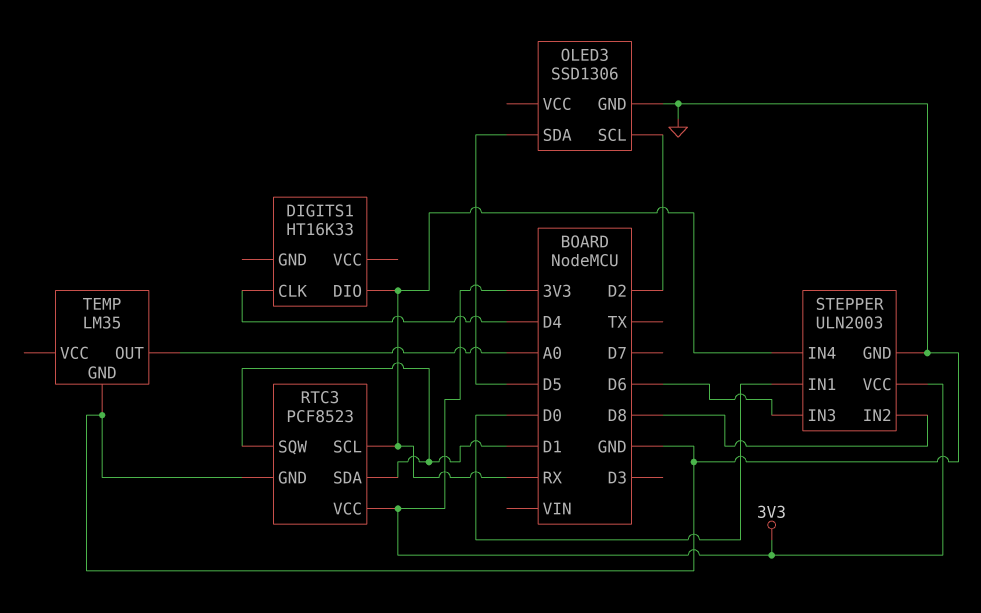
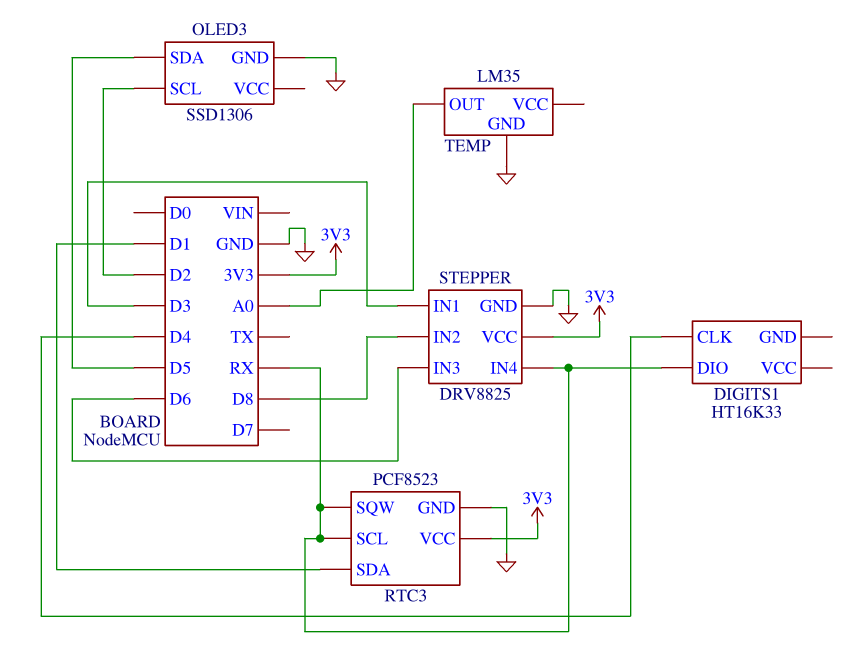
RTC3 pin SQW: D1 -> RX
STEPPER: ULN2003 -> DRV8825
STEPPER pin IN1: D0 -> D3

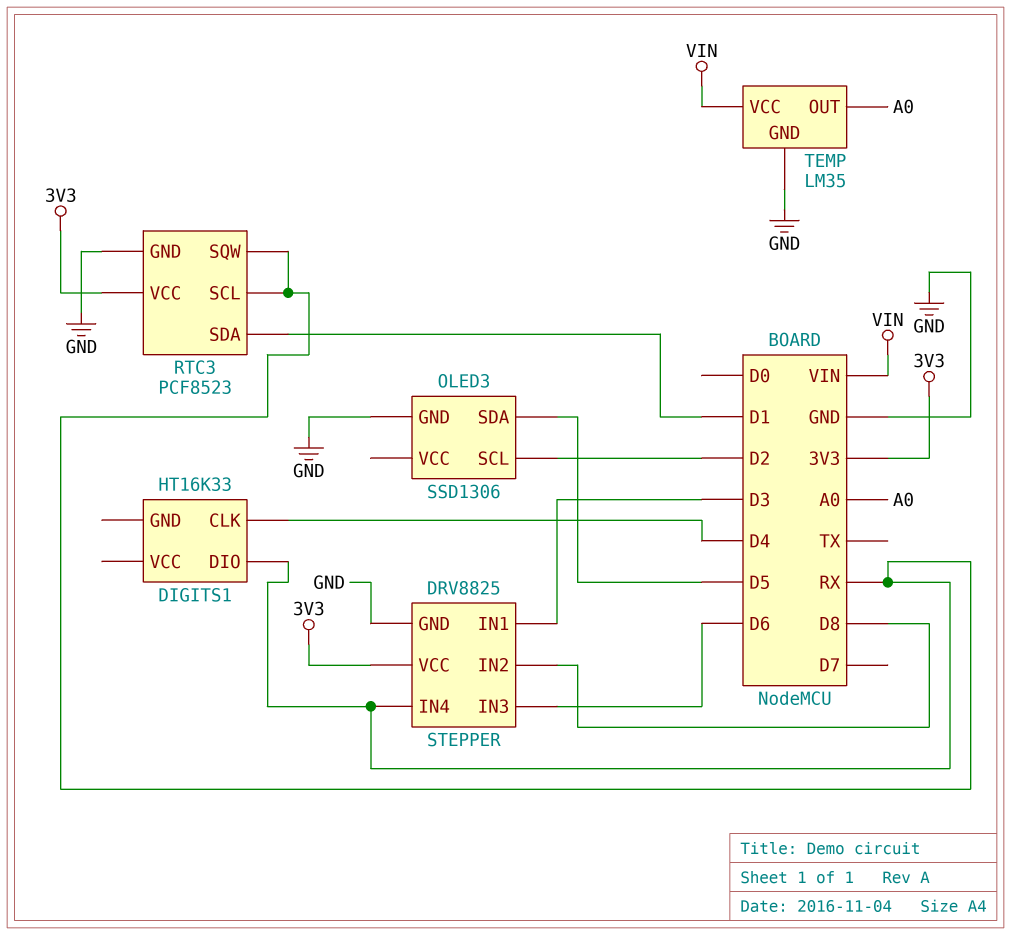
TEMP pin VCC: none -> VIN

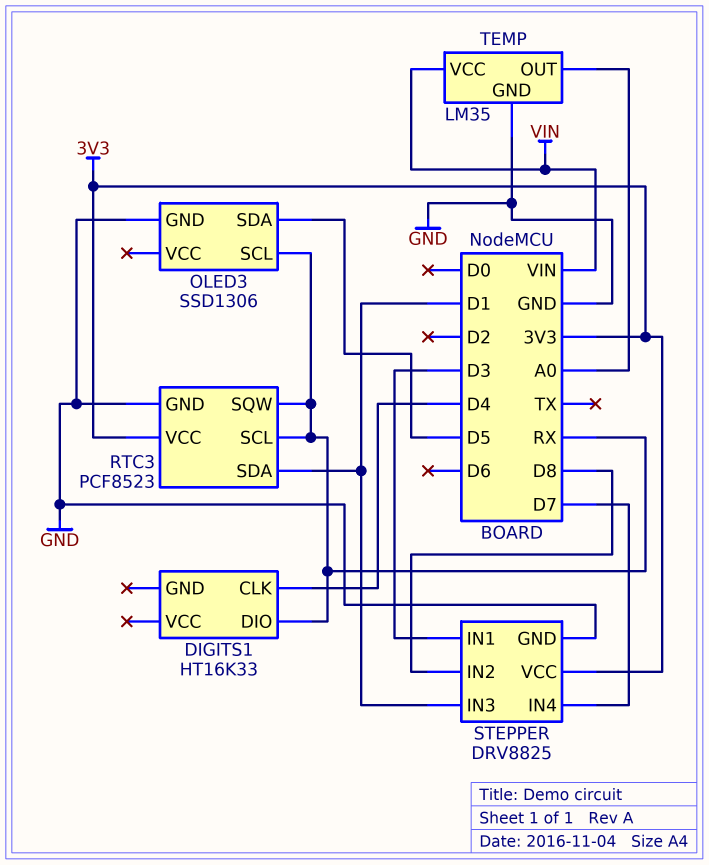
OLED3 pin SCL: D2 -> RX
STEPPER pin IN3: D6 -> D1
STEPPER pin IN4: RX -> D7

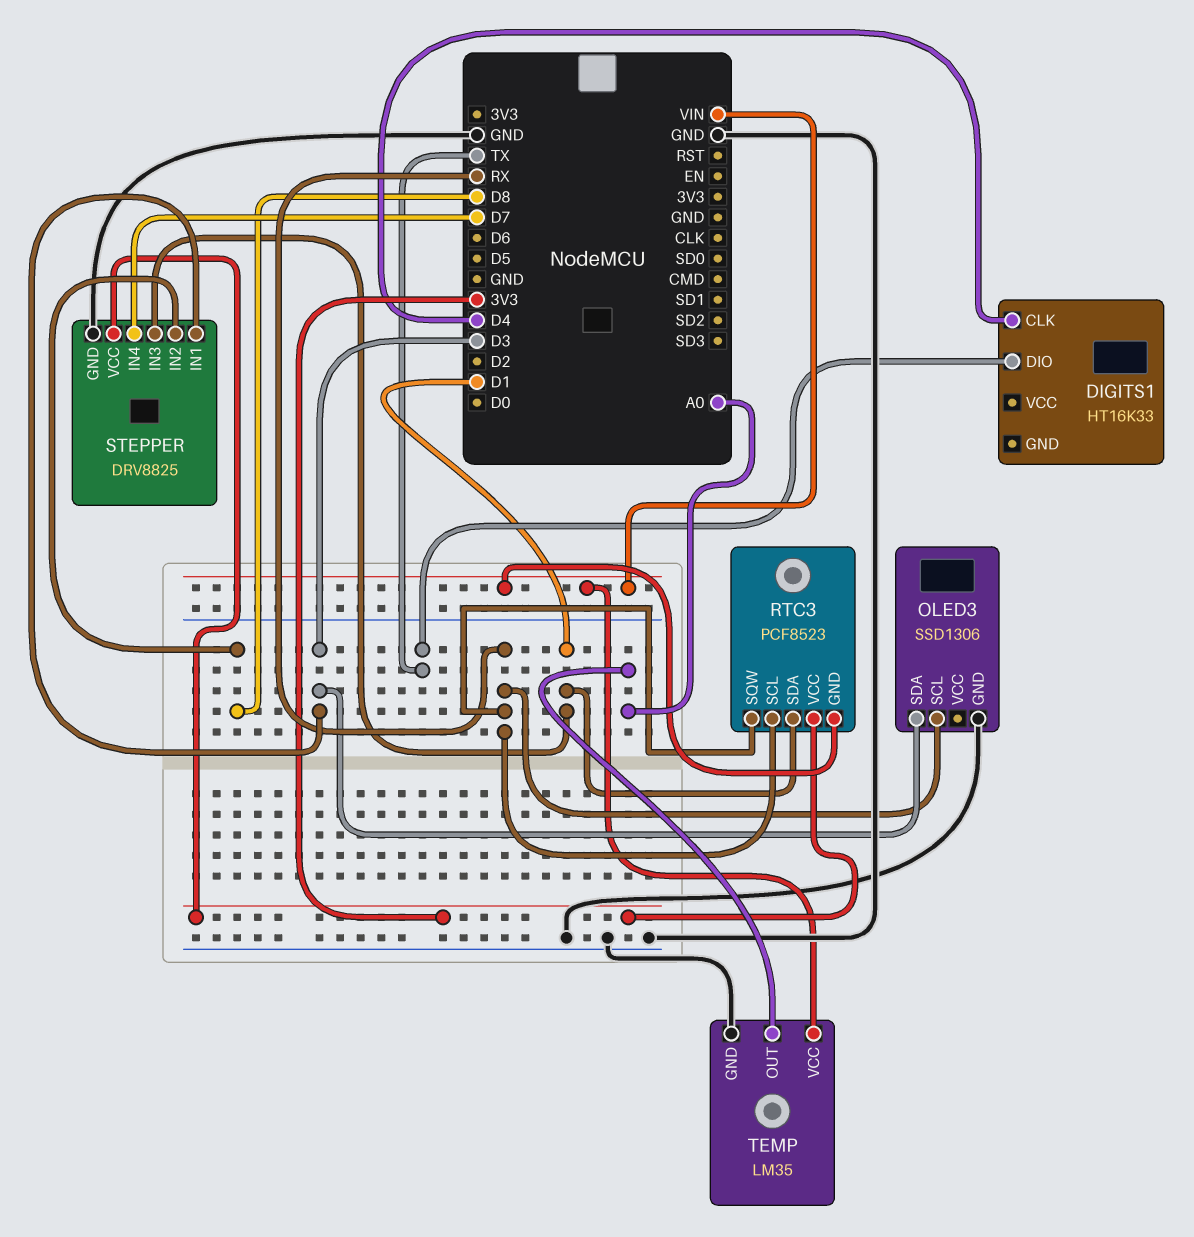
DIGITS1 pin DIO: RX -> TX
OLED3 pin SDA: D5 -> D3
RTC3 pin GND: GND -> VIN

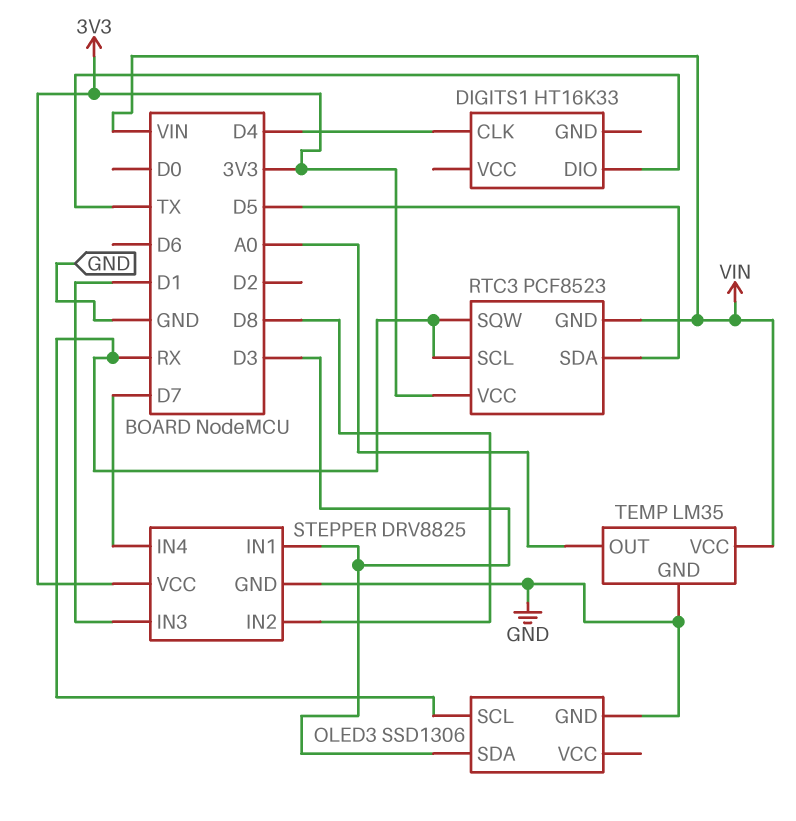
RTC3 pin SDA: D1 -> D5

